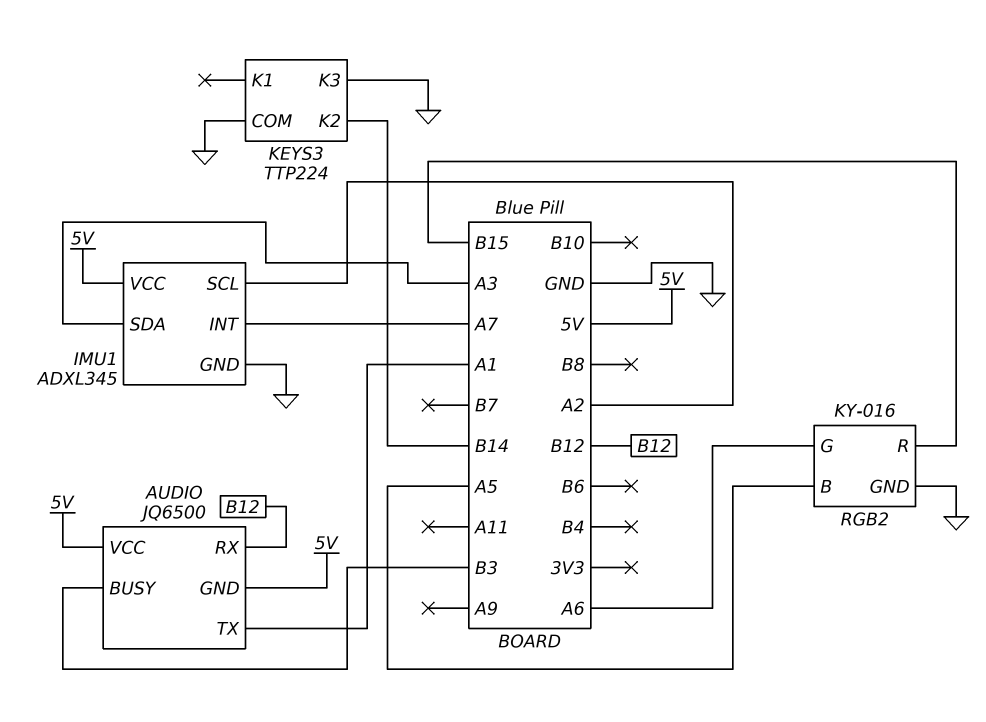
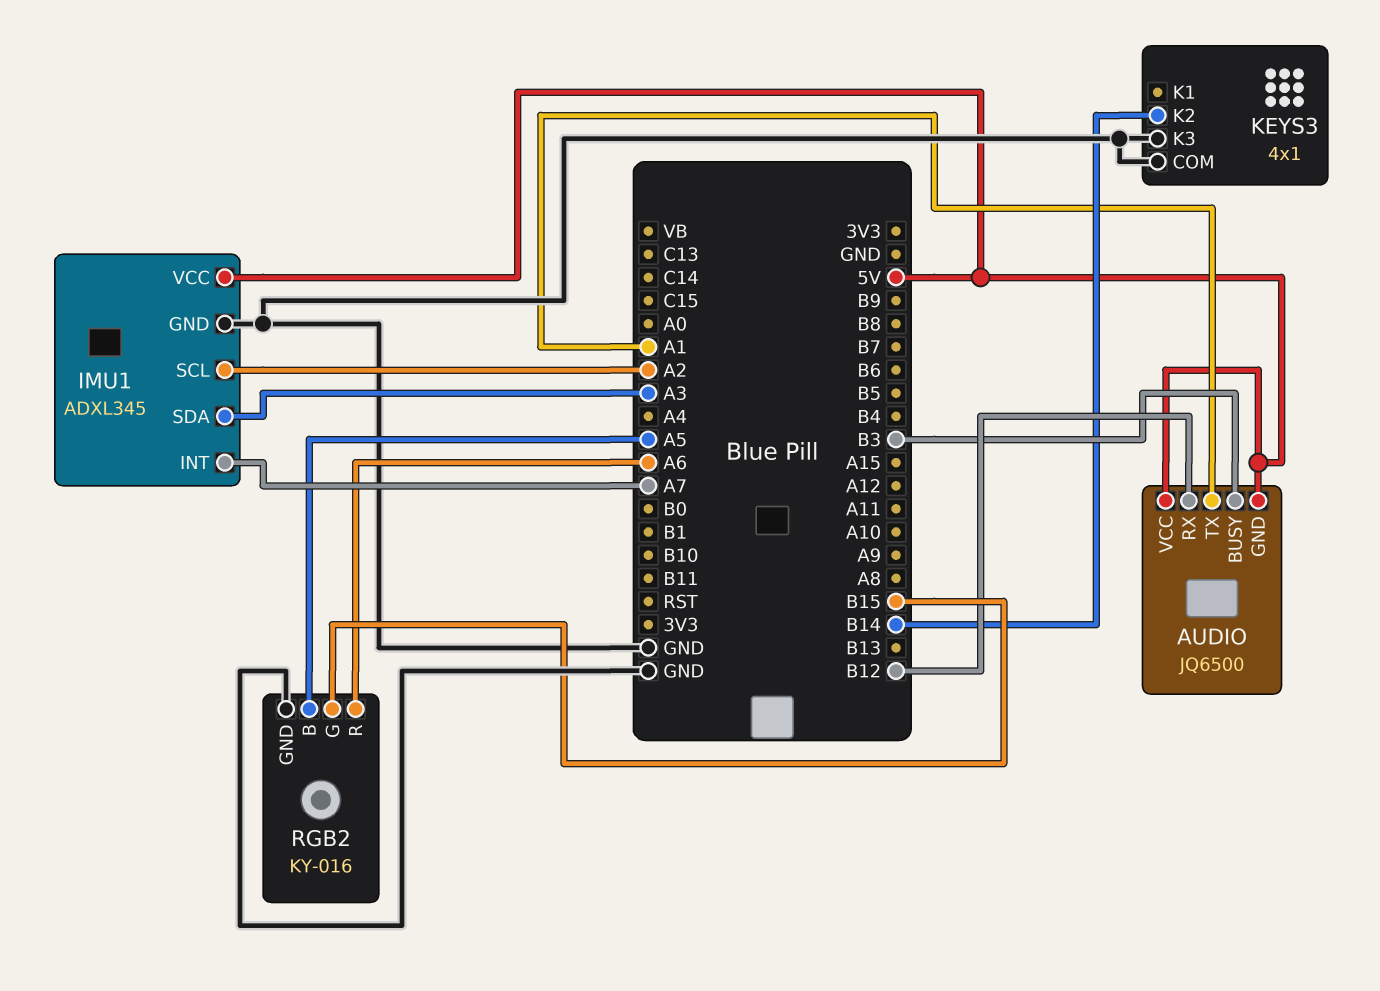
KEYS3: TTP224 -> 4x1
RGB2 pin G: A6 -> B15
RGB2 pin R: B15 -> A6

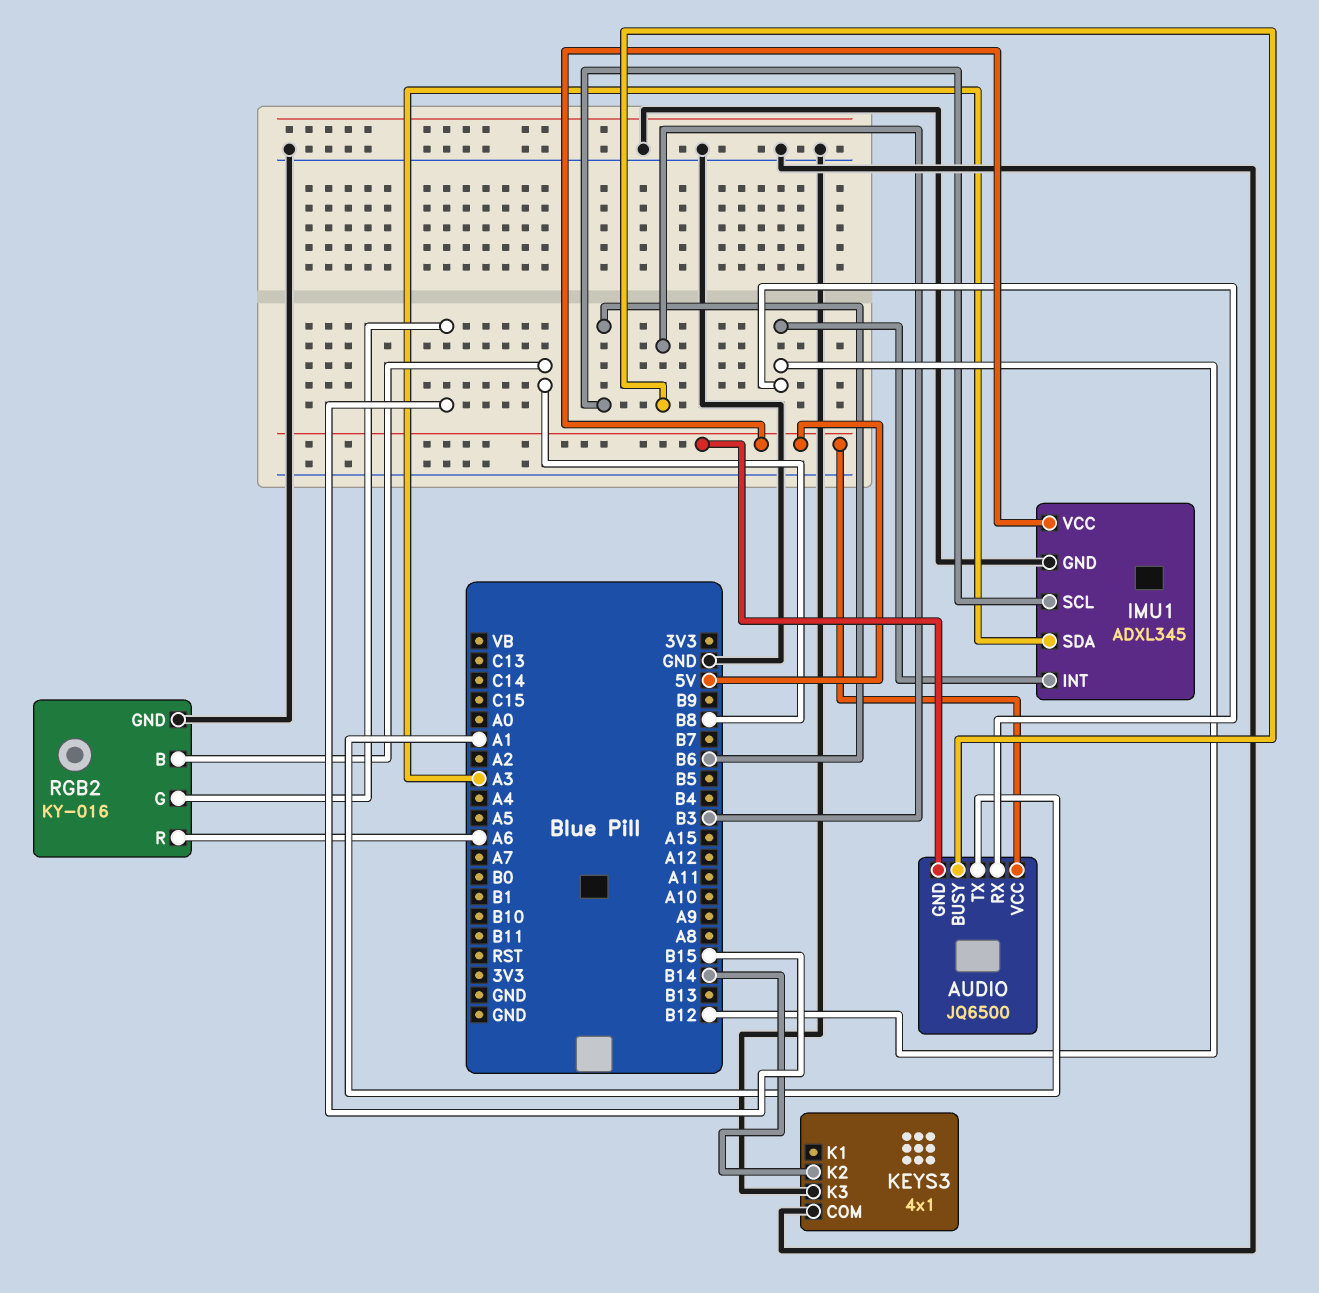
IMU1 pin INT: A7 -> B12
IMU1 pin SCL: A2 -> B6
RGB2 pin B: A5 -> B8

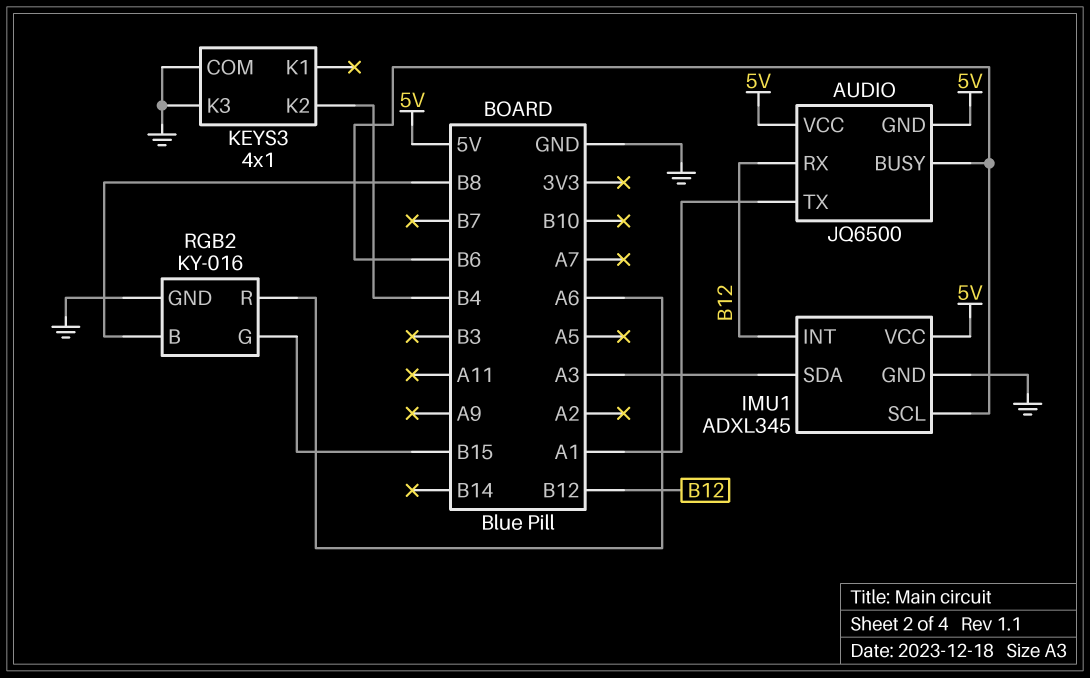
AUDIO pin BUSY: B3 -> B6
KEYS3 pin K2: B14 -> B4

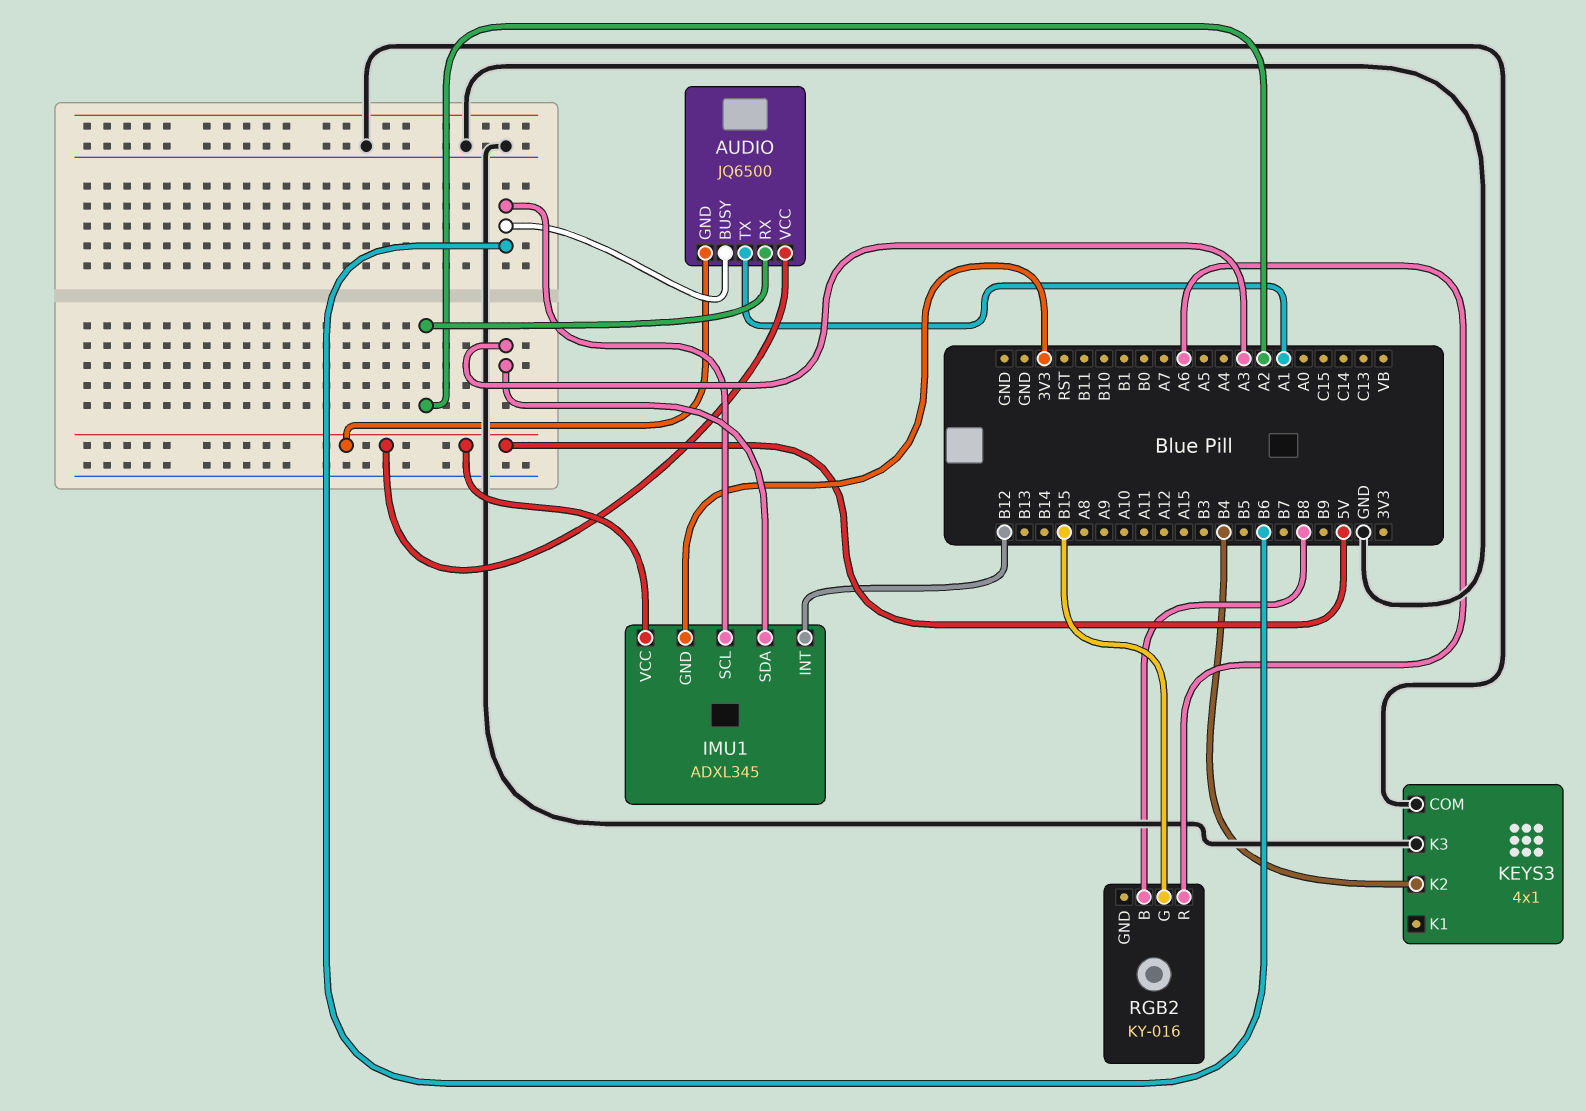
AUDIO pin RX: B12 -> A2
IMU1 pin GND: GND -> 3V3
RGB2 pin GND: GND -> none

